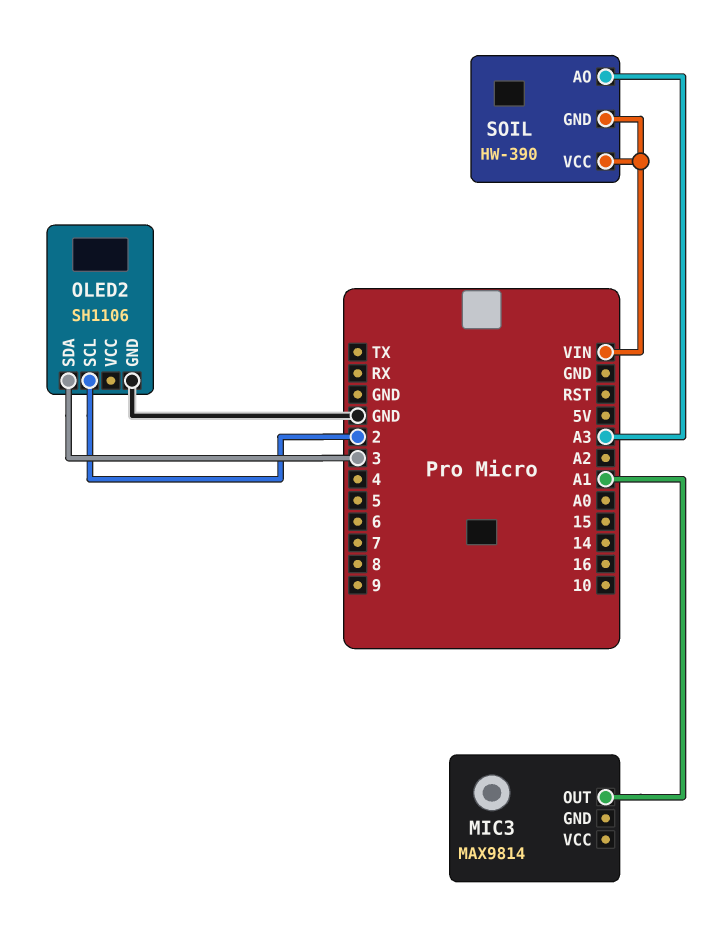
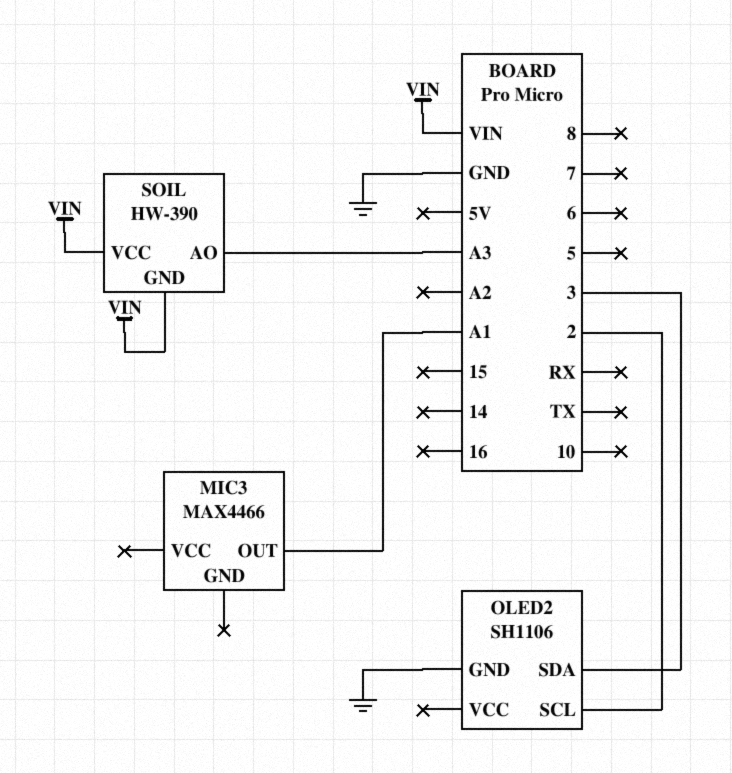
MIC3: MAX9814 -> MAX4466

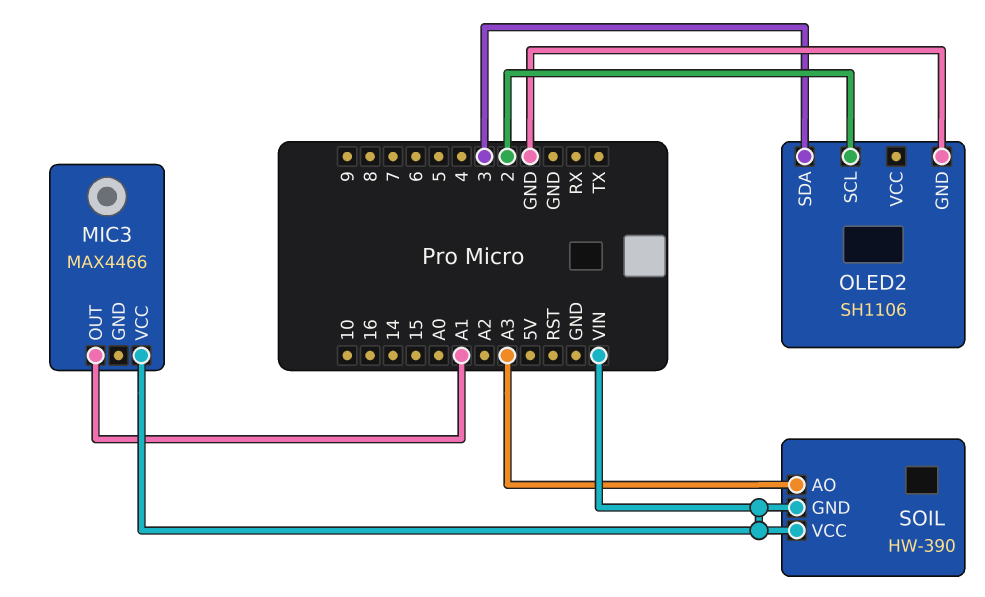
MIC3 pin VCC: none -> VIN

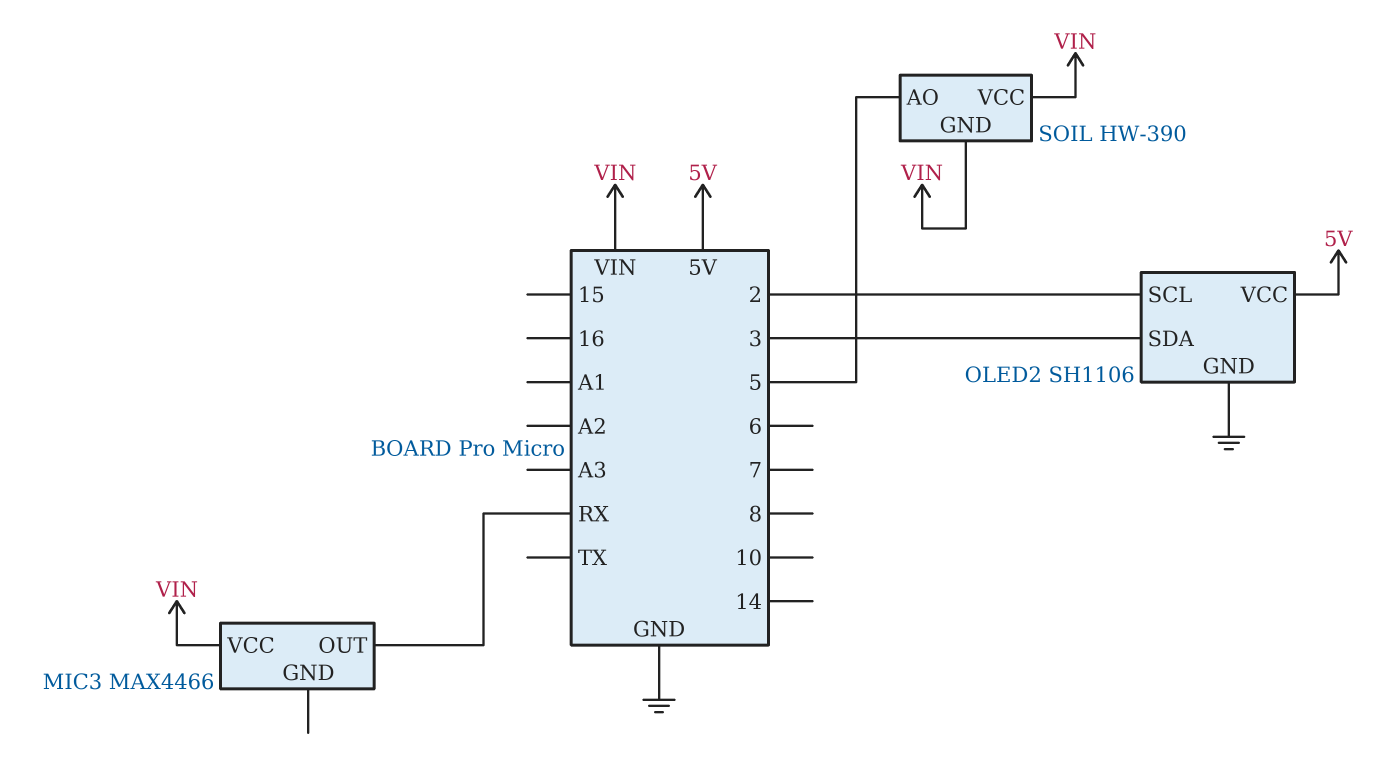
MIC3 pin OUT: A1 -> RX
OLED2 pin VCC: none -> 5V
SOIL pin AO: A3 -> 5

